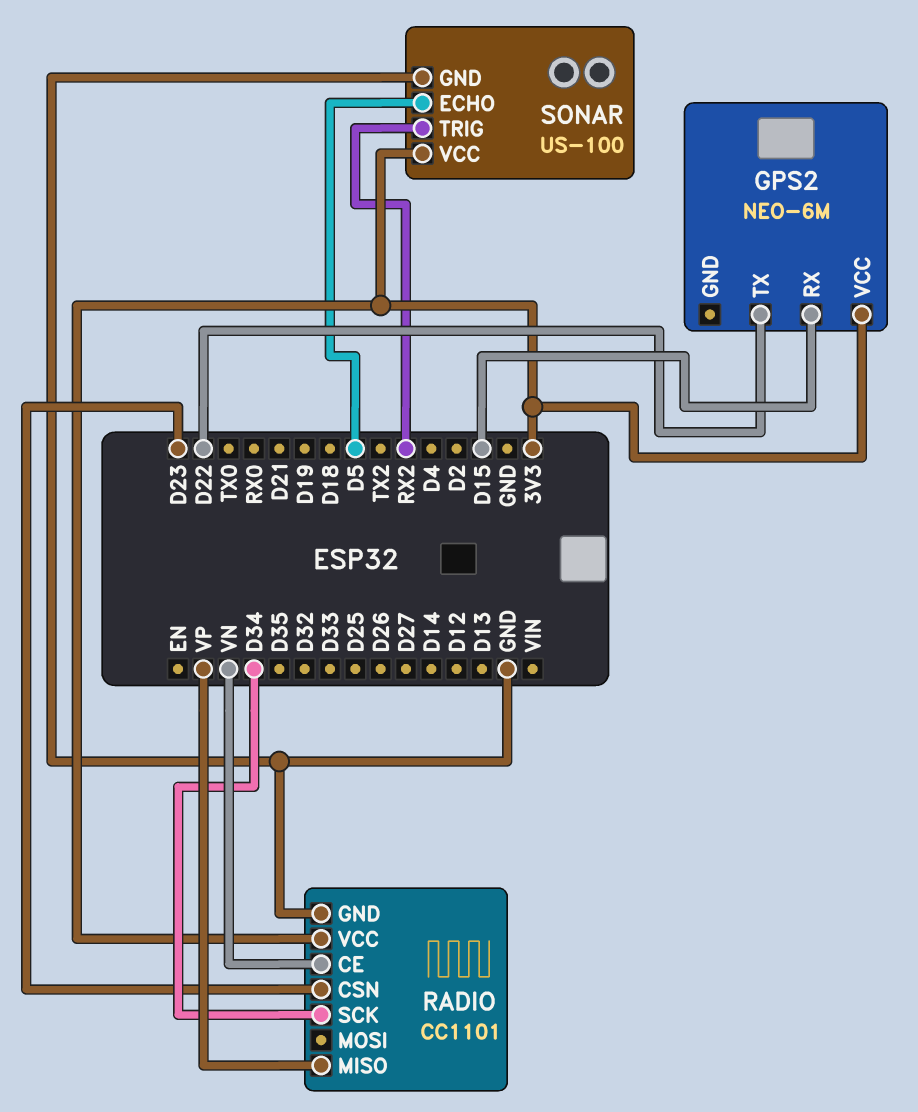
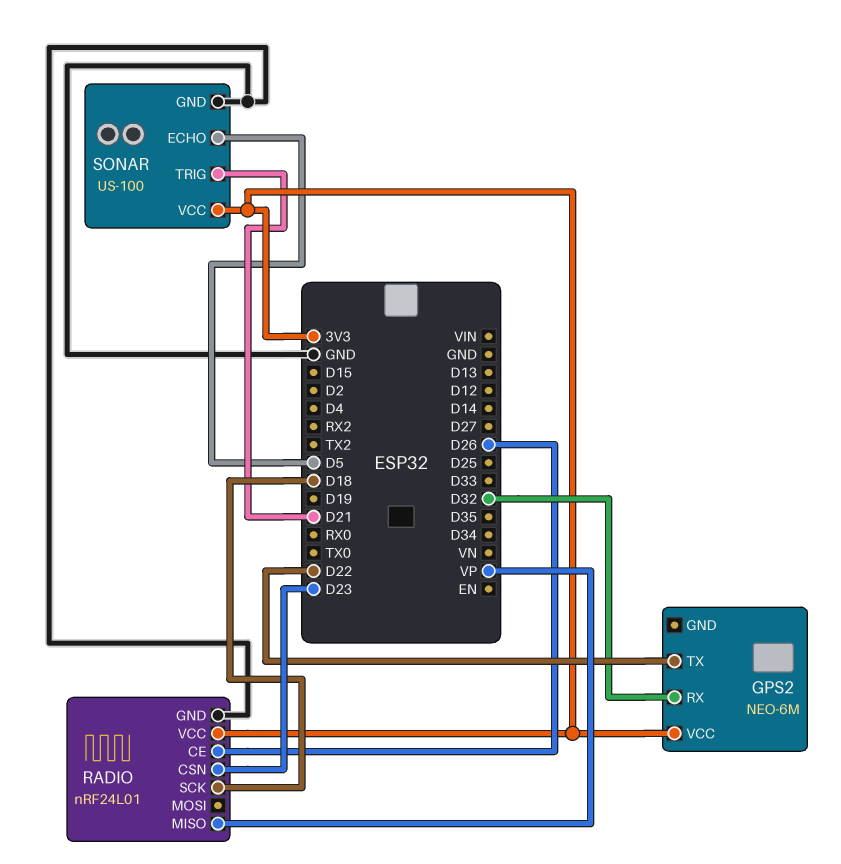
GPS2 pin RX: D15 -> D32
RADIO: CC1101 -> nRF24L01
RADIO pin CE: VN -> D26
RADIO pin SCK: D34 -> D18
SONAR pin TRIG: RX2 -> D21

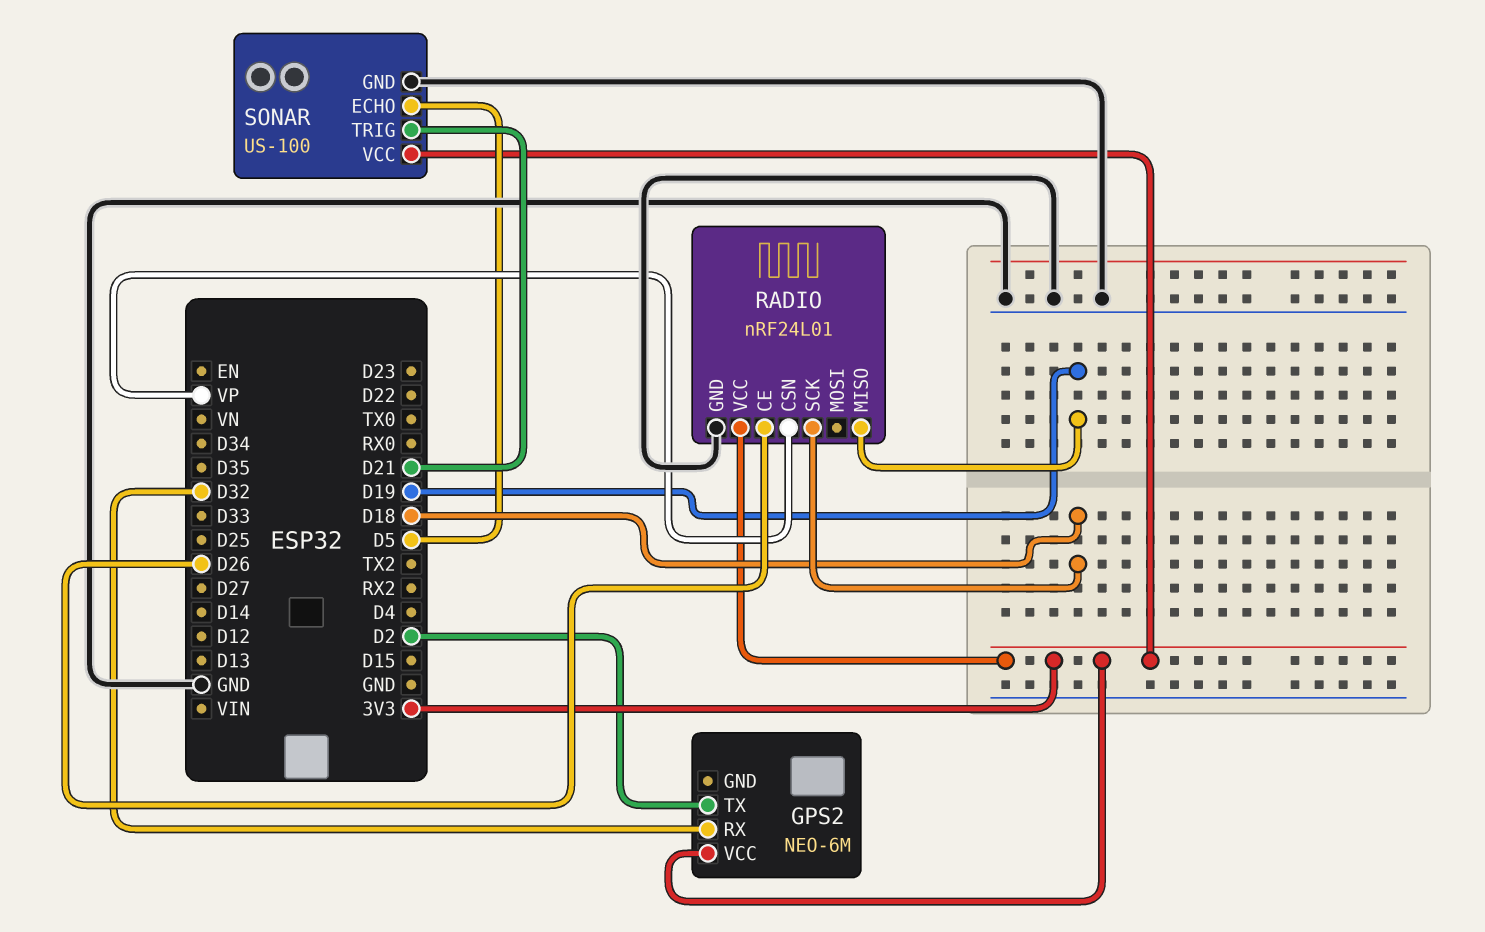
GPS2 pin TX: D22 -> D2
RADIO pin CSN: D23 -> VP
RADIO pin MISO: VP -> D19

